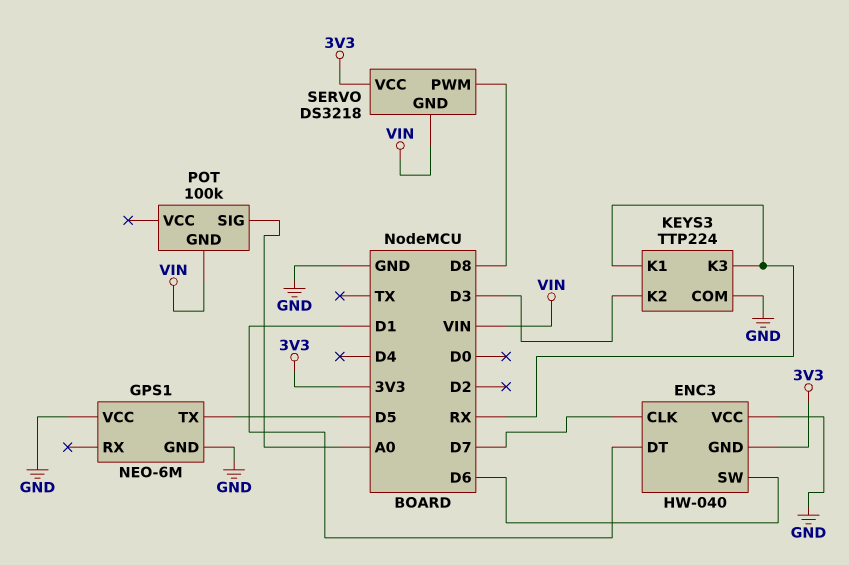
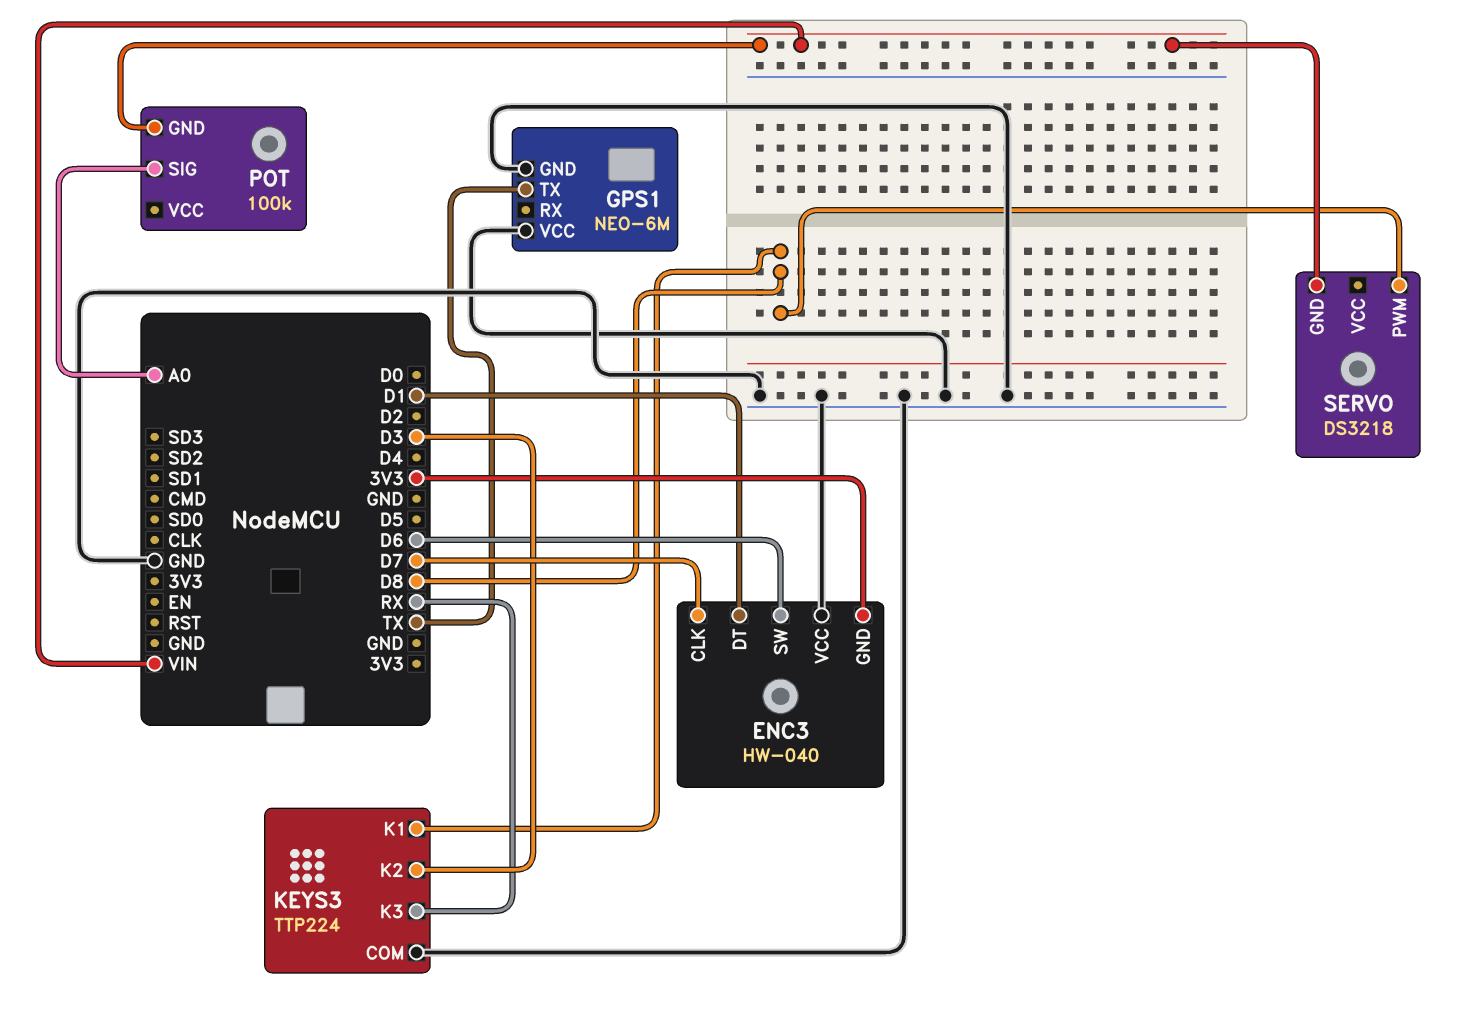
GPS1 pin TX: D5 -> TX
KEYS3 pin K1: RX -> D8
SERVO pin VCC: 3V3 -> none

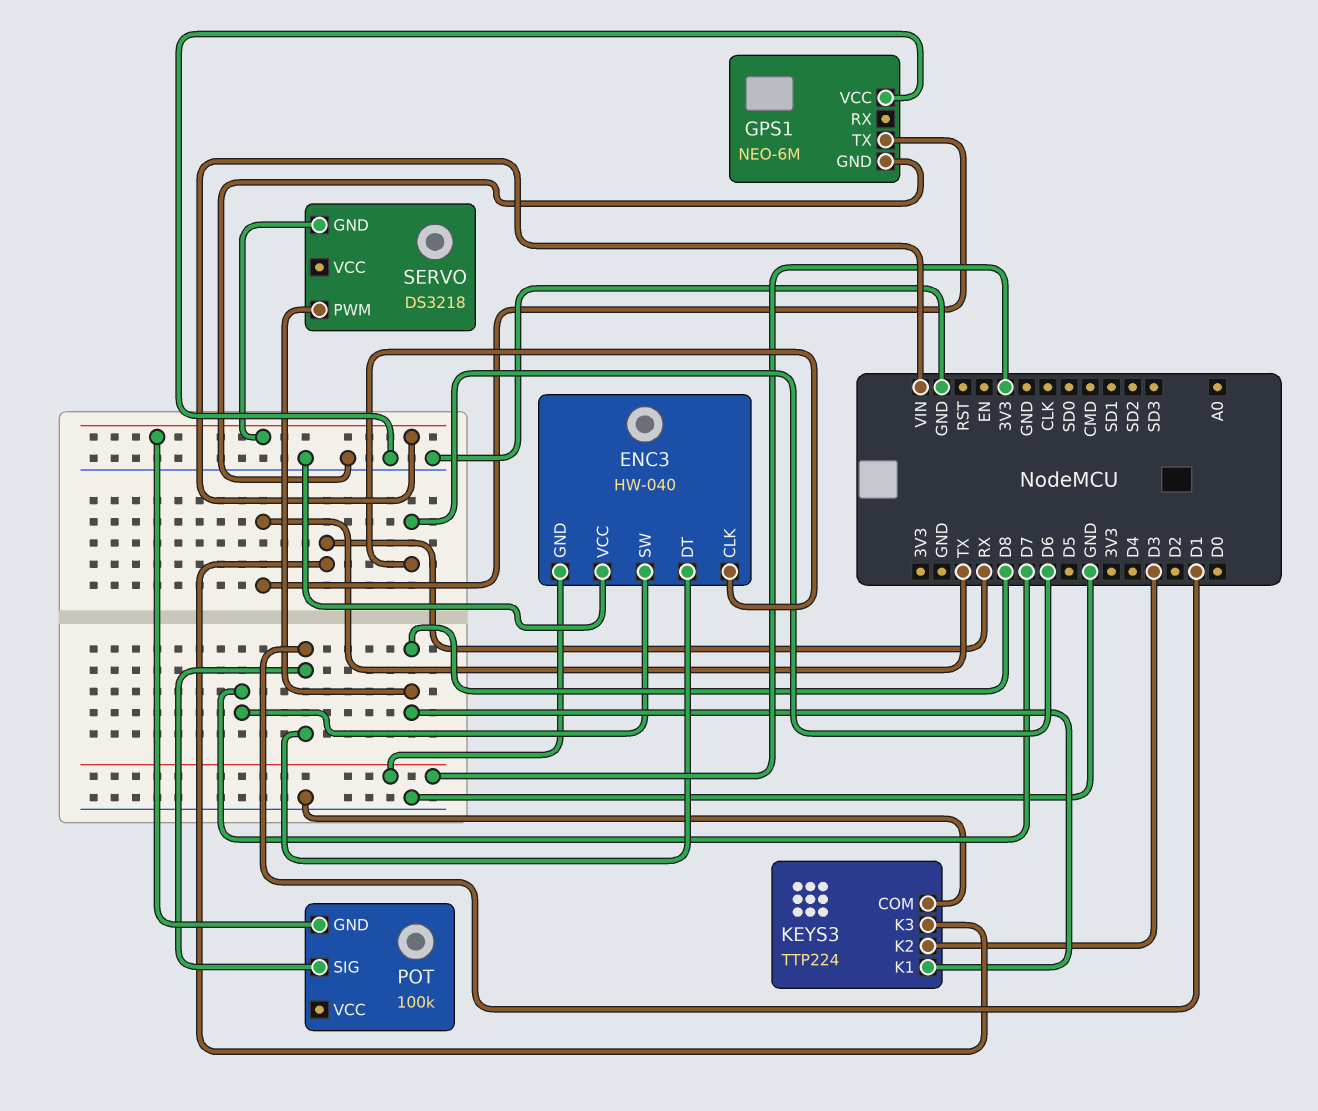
ENC3 pin CLK: D7 -> D6
ENC3 pin SW: D6 -> D7
POT pin SIG: A0 -> D1

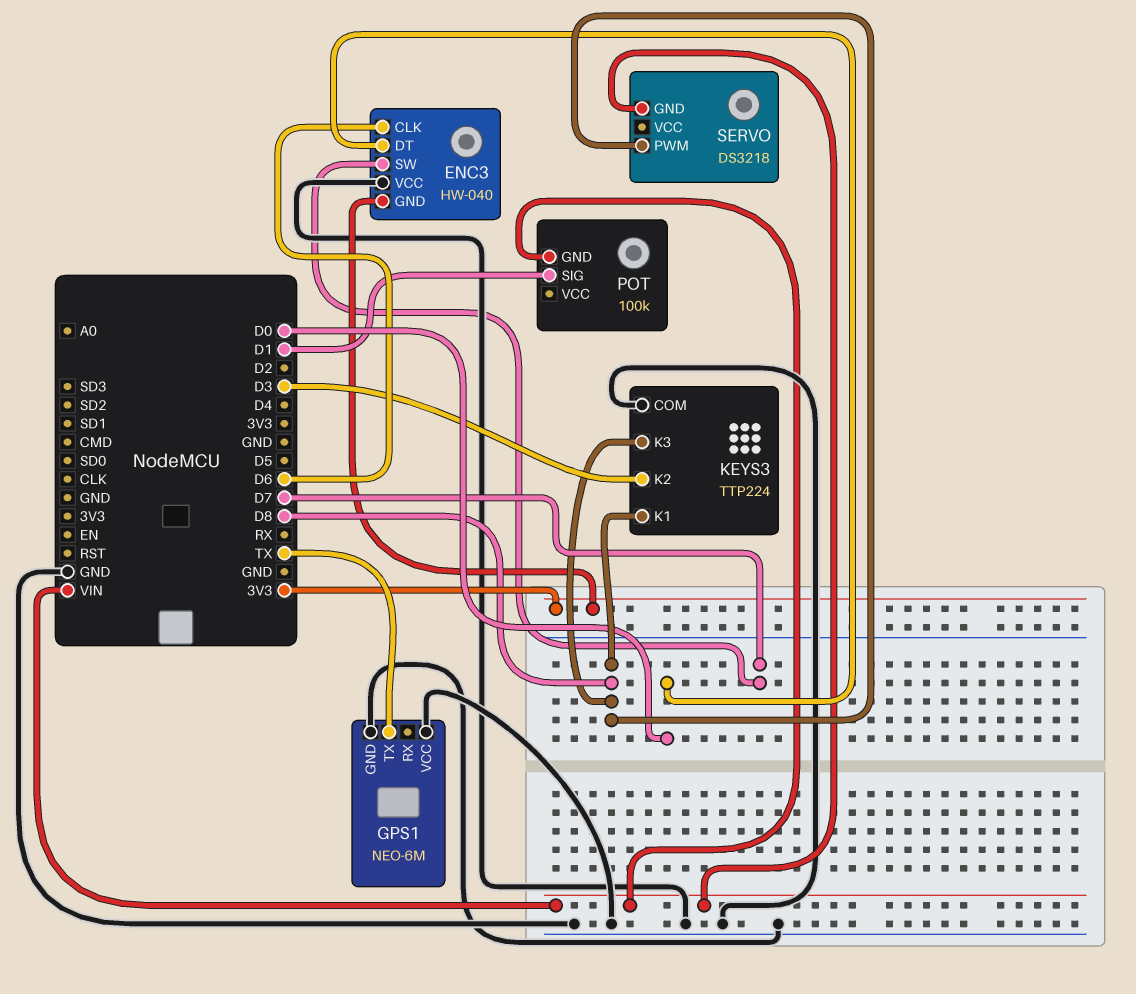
ENC3 pin DT: D1 -> D0
KEYS3 pin K3: RX -> D8

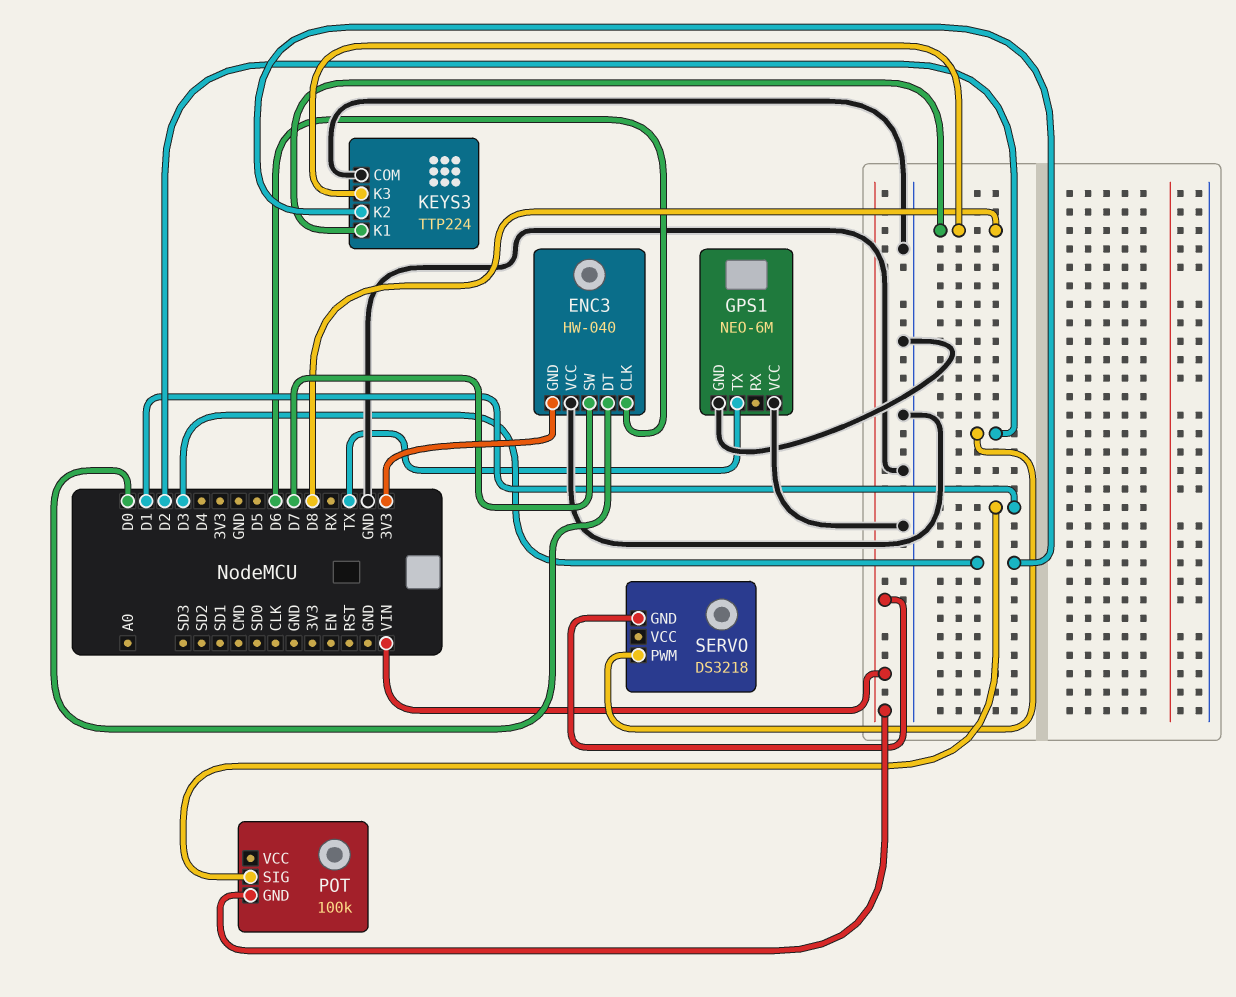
SERVO pin PWM: D8 -> D2

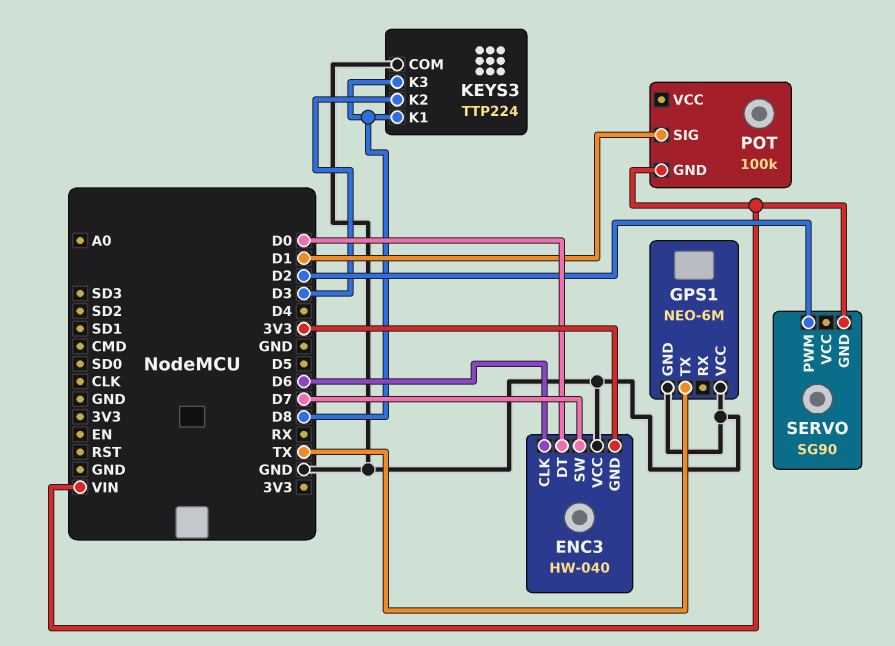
SERVO: DS3218 -> SG90

